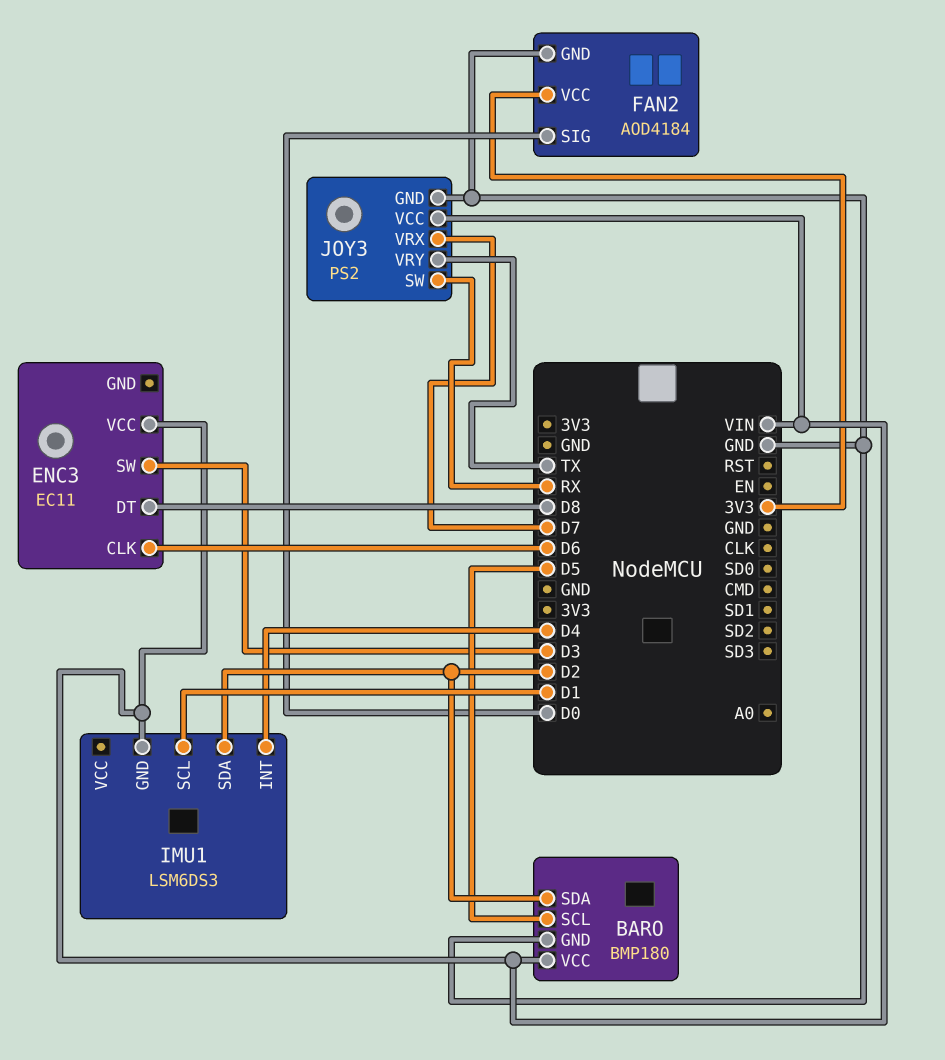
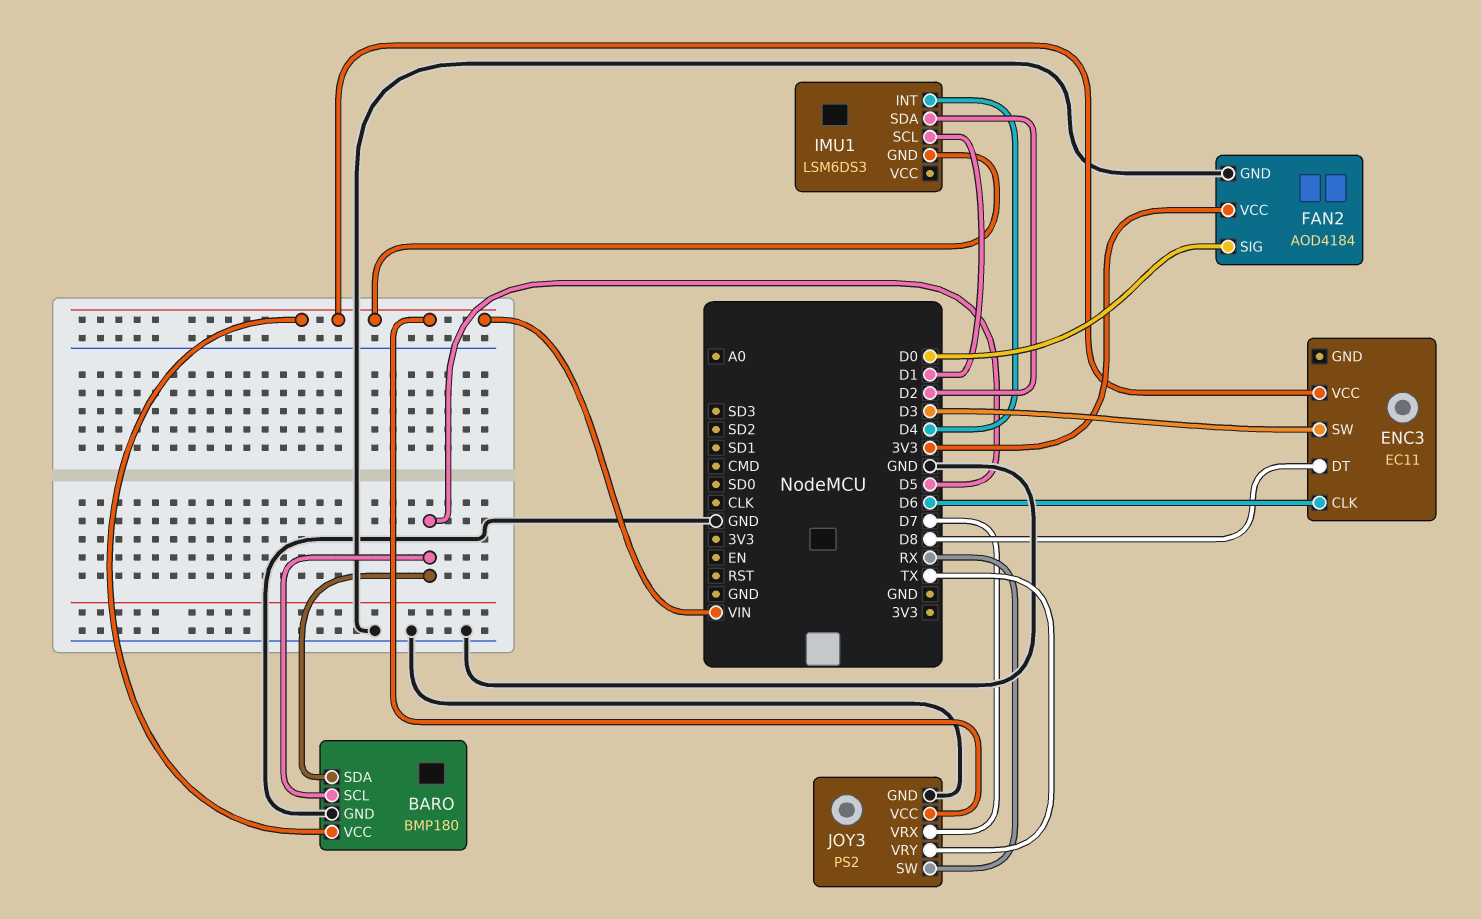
BARO pin SDA: D2 -> D5

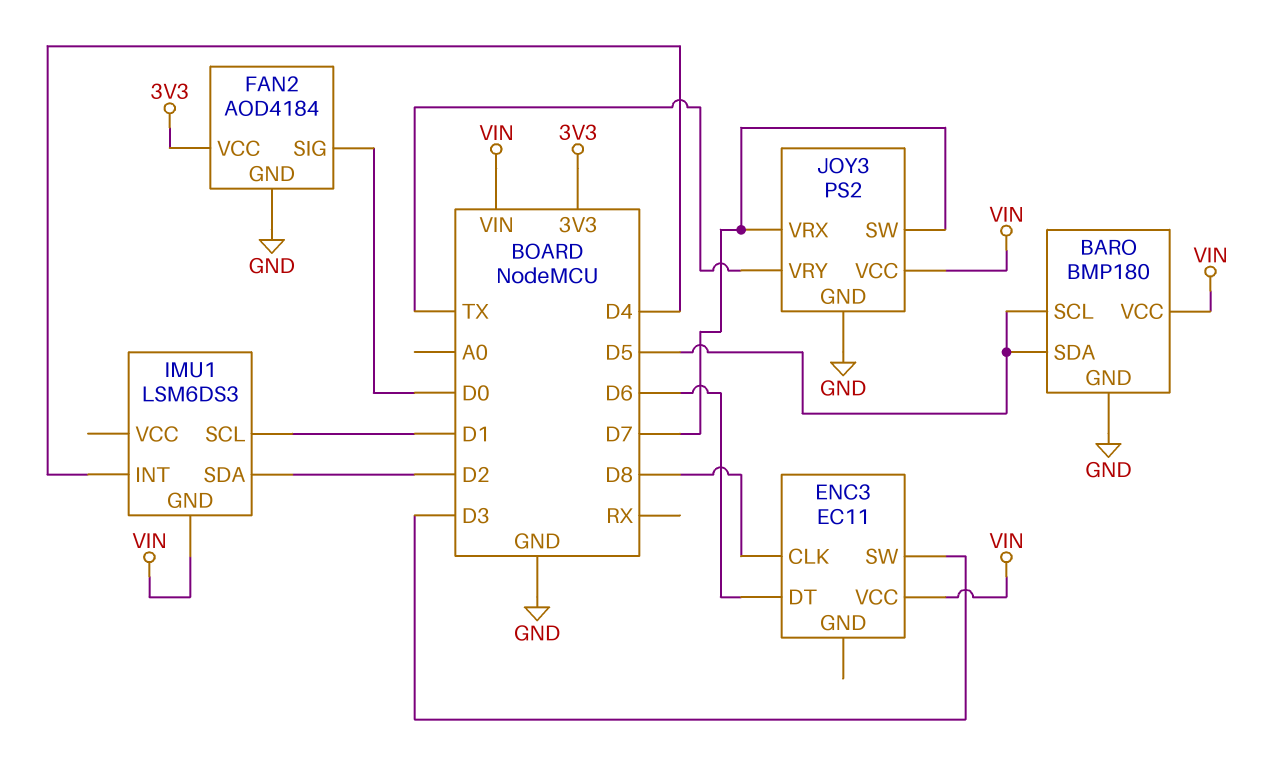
ENC3 pin CLK: D6 -> D8
ENC3 pin DT: D8 -> D6
JOY3 pin SW: RX -> D7

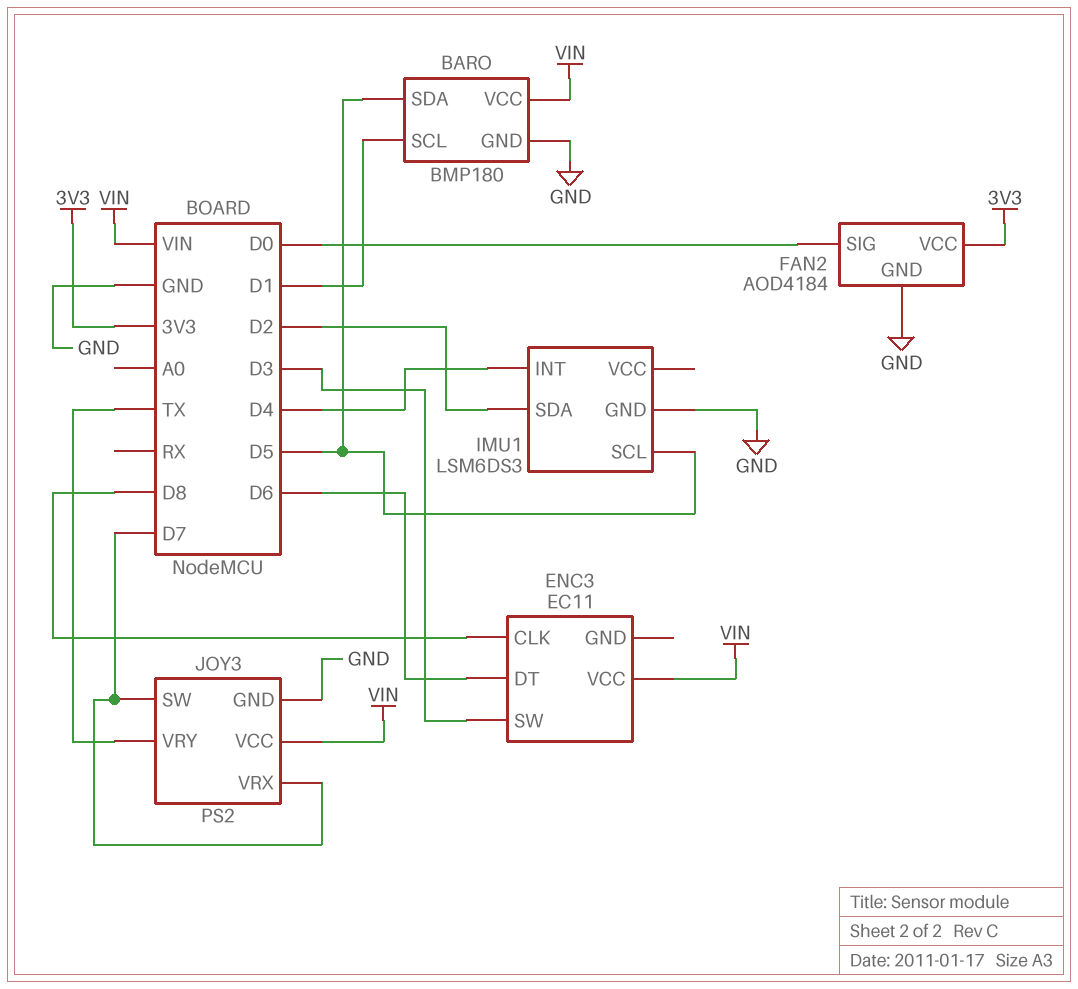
BARO pin SCL: D5 -> D1
IMU1 pin GND: VIN -> GND
IMU1 pin SCL: D1 -> D5

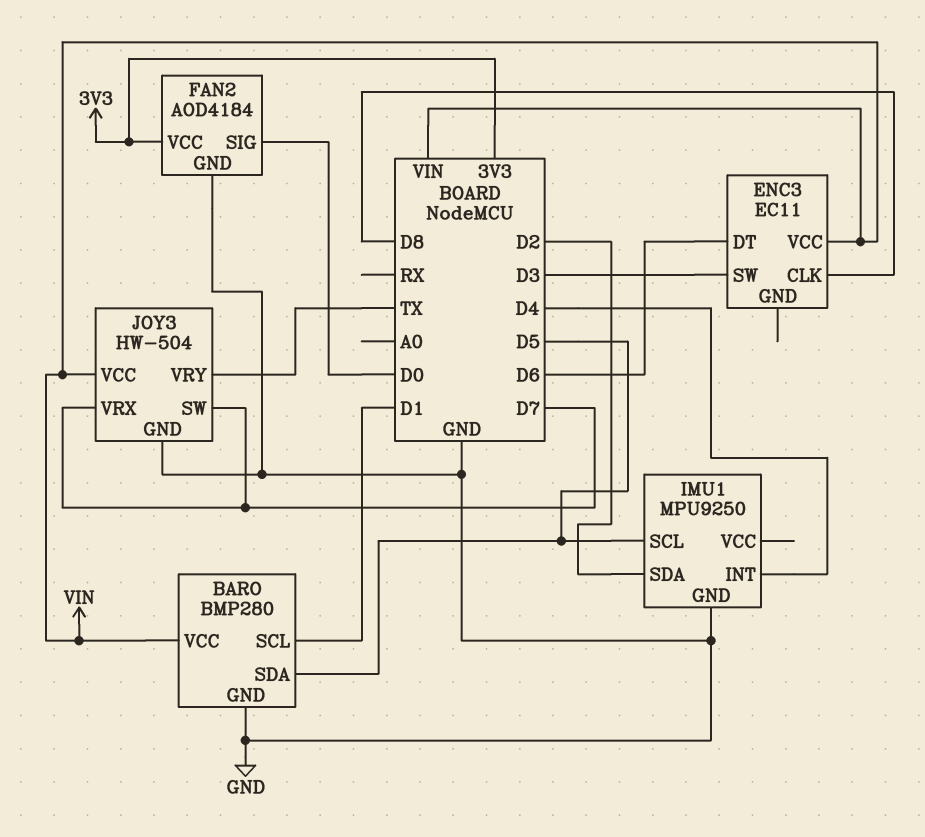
BARO: BMP180 -> BMP280
IMU1: LSM6DS3 -> MPU9250
JOY3: PS2 -> HW-504

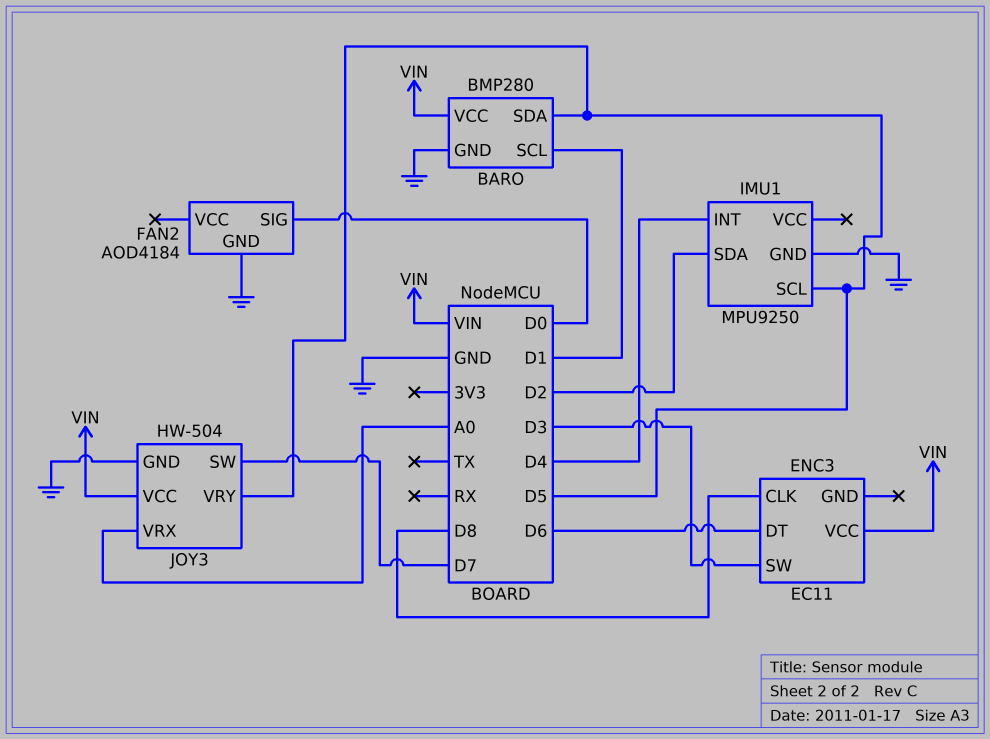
FAN2 pin VCC: 3V3 -> none
JOY3 pin VRX: D7 -> A0
JOY3 pin VRY: TX -> D5

